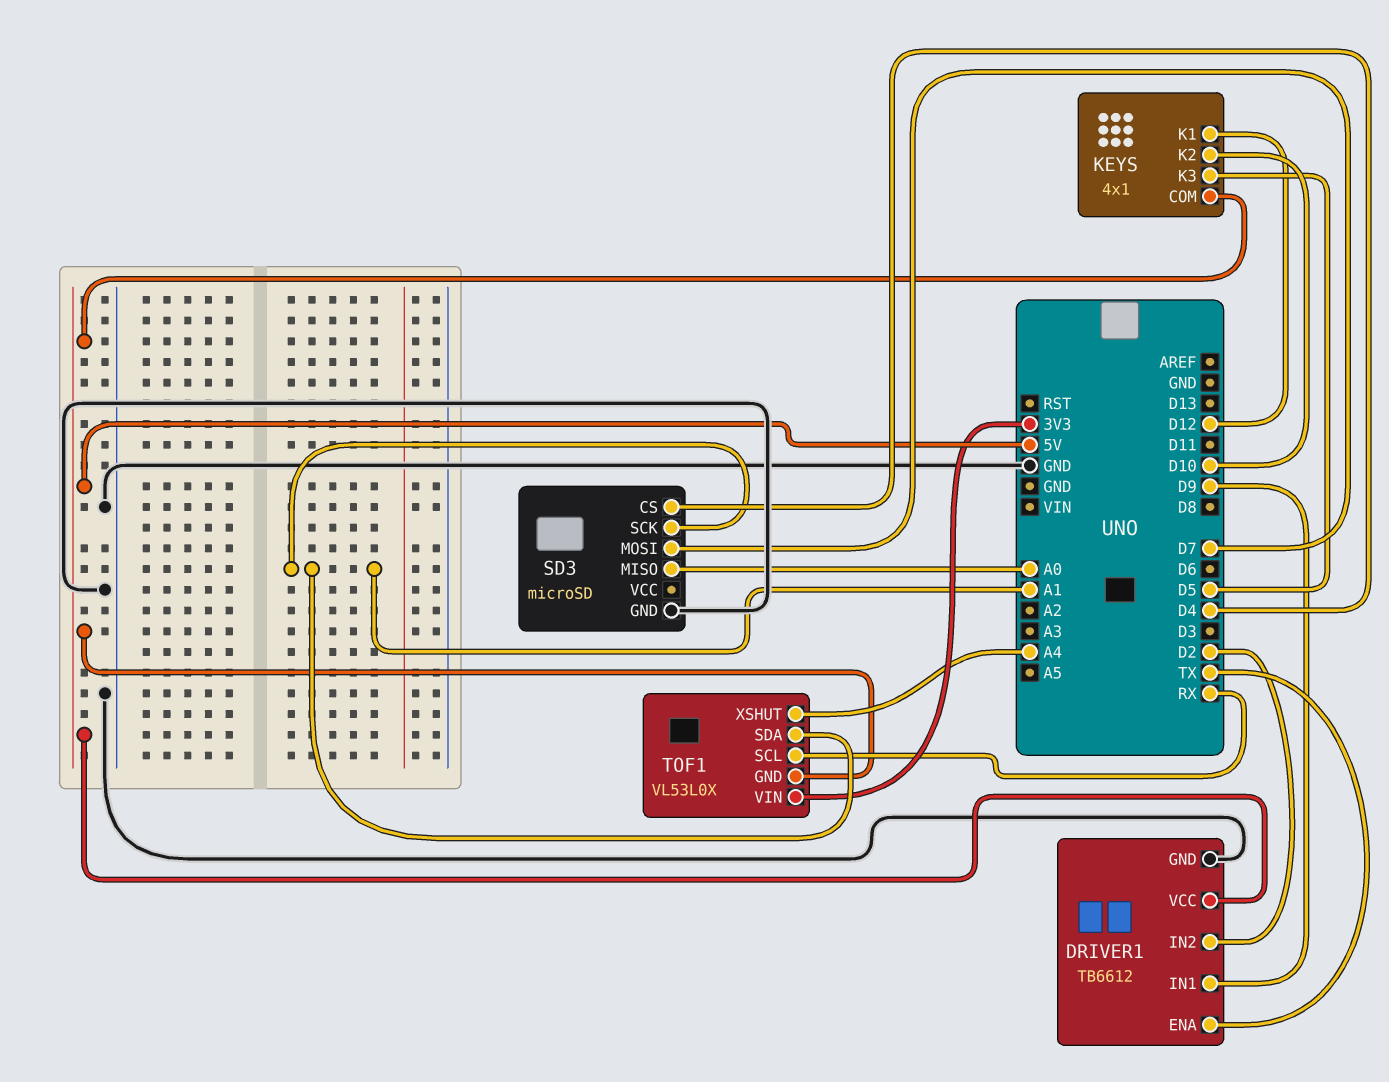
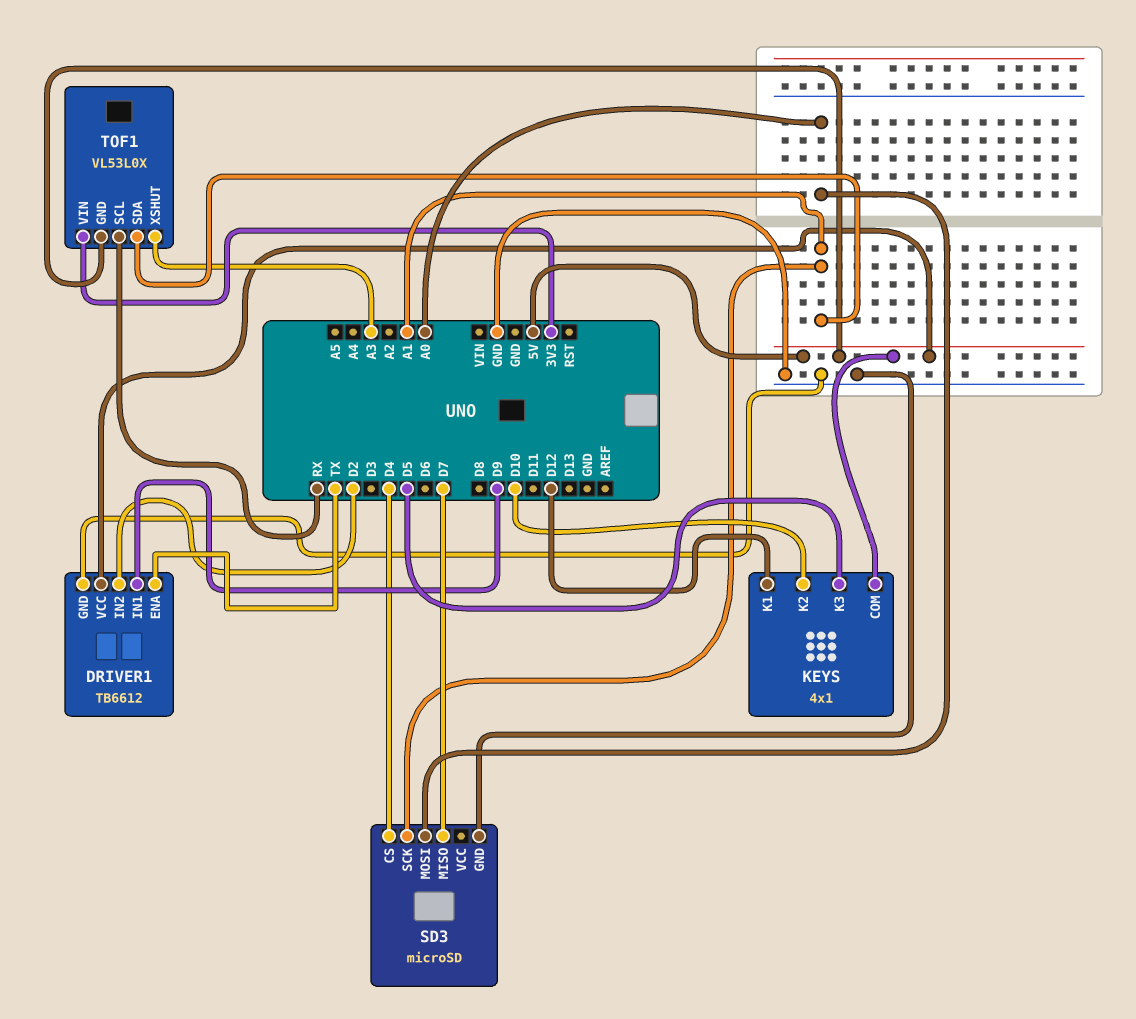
SD3 pin MISO: A0 -> D7
SD3 pin MOSI: D7 -> A0
TOF1 pin XSHUT: A4 -> A3

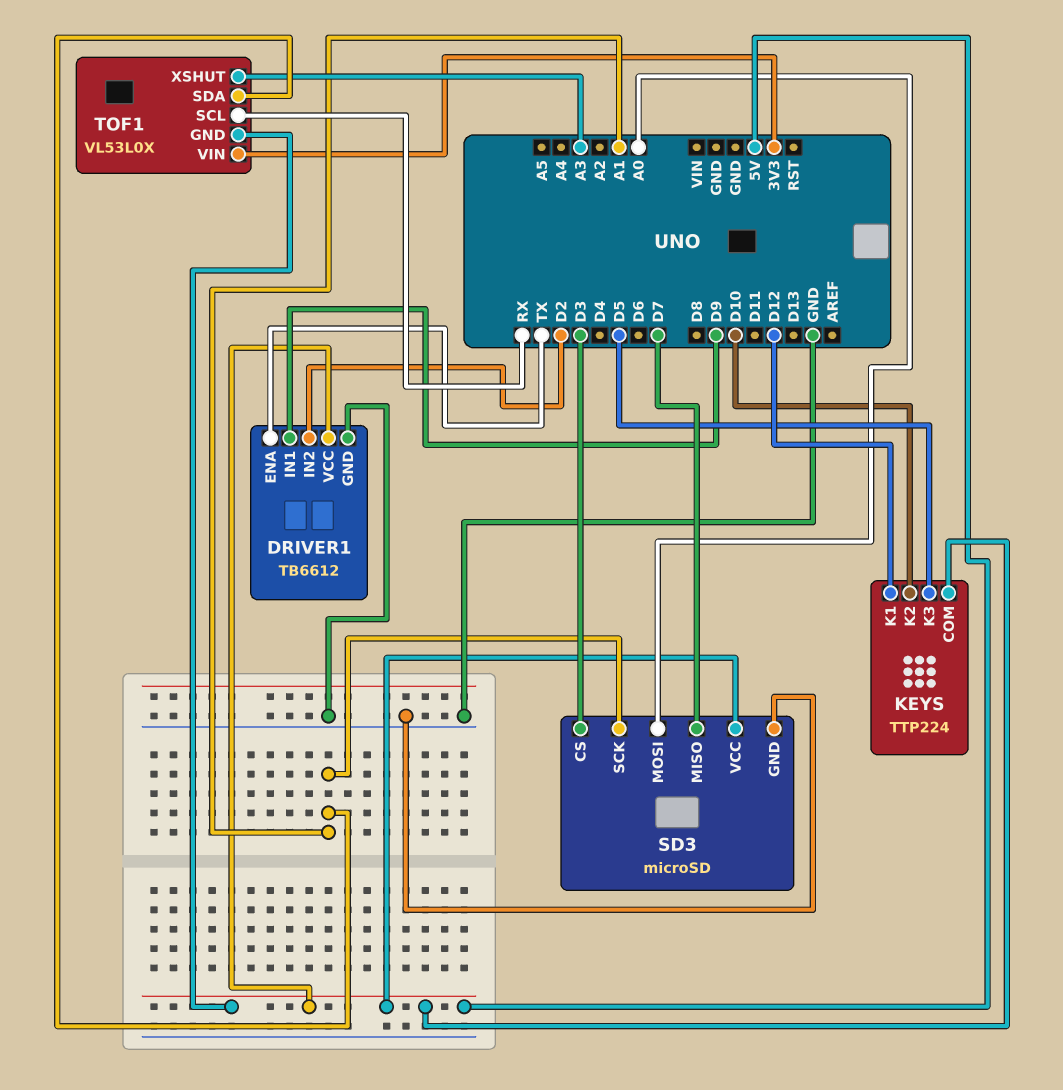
KEYS: 4x1 -> TTP224
SD3 pin CS: D4 -> D3
SD3 pin VCC: none -> 5V

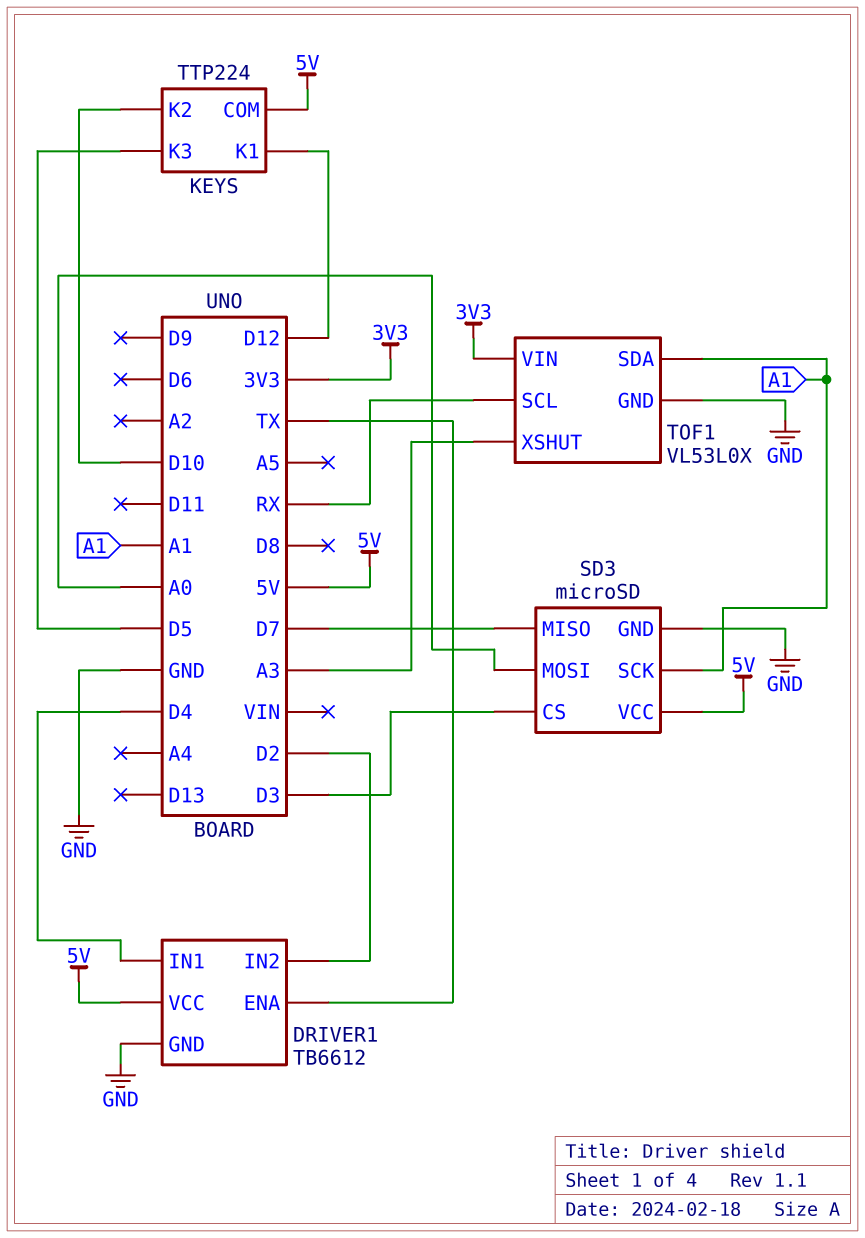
DRIVER1 pin IN1: D9 -> D4
TOF1 pin GND: 5V -> GND

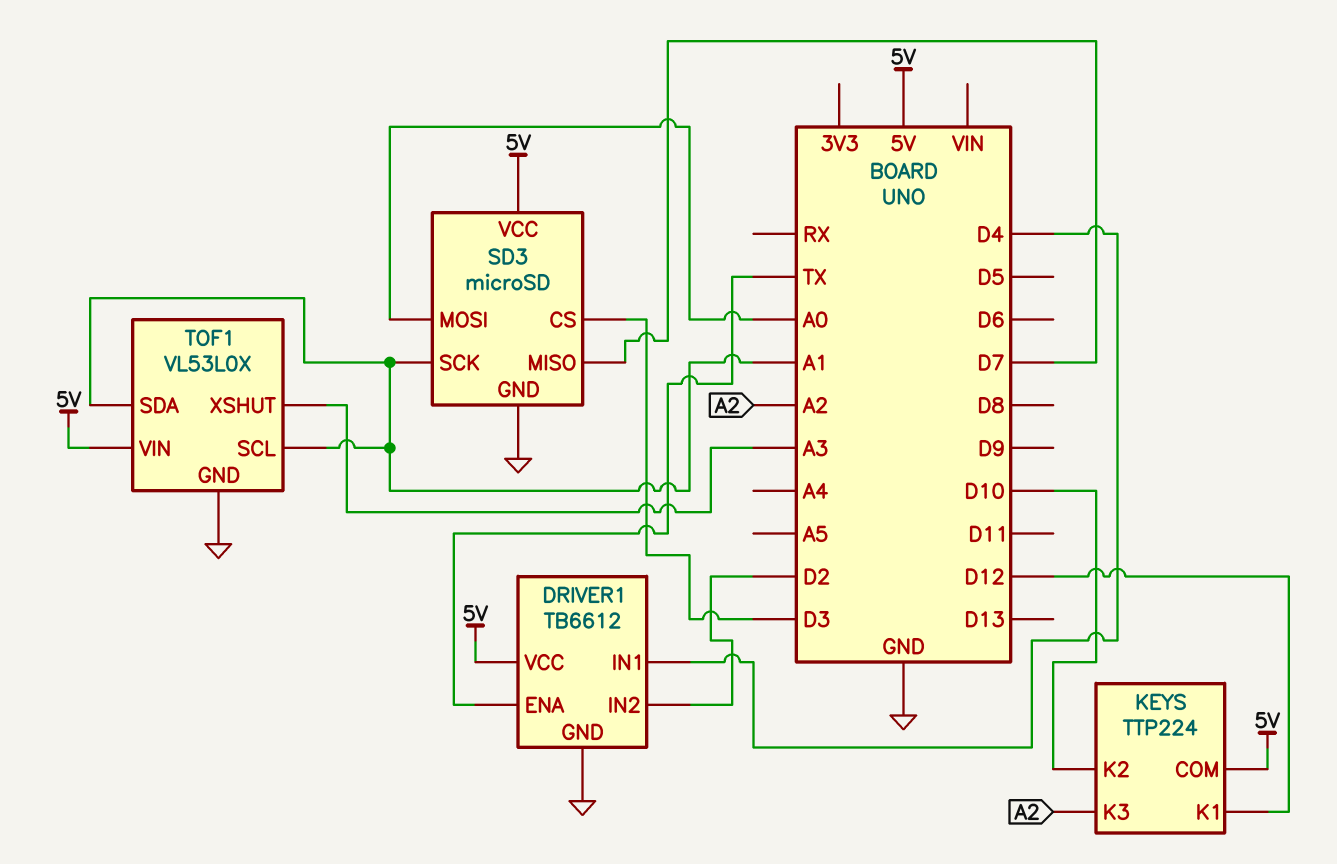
KEYS pin K3: D5 -> A2
TOF1 pin SCL: RX -> A1
TOF1 pin VIN: 3V3 -> 5V

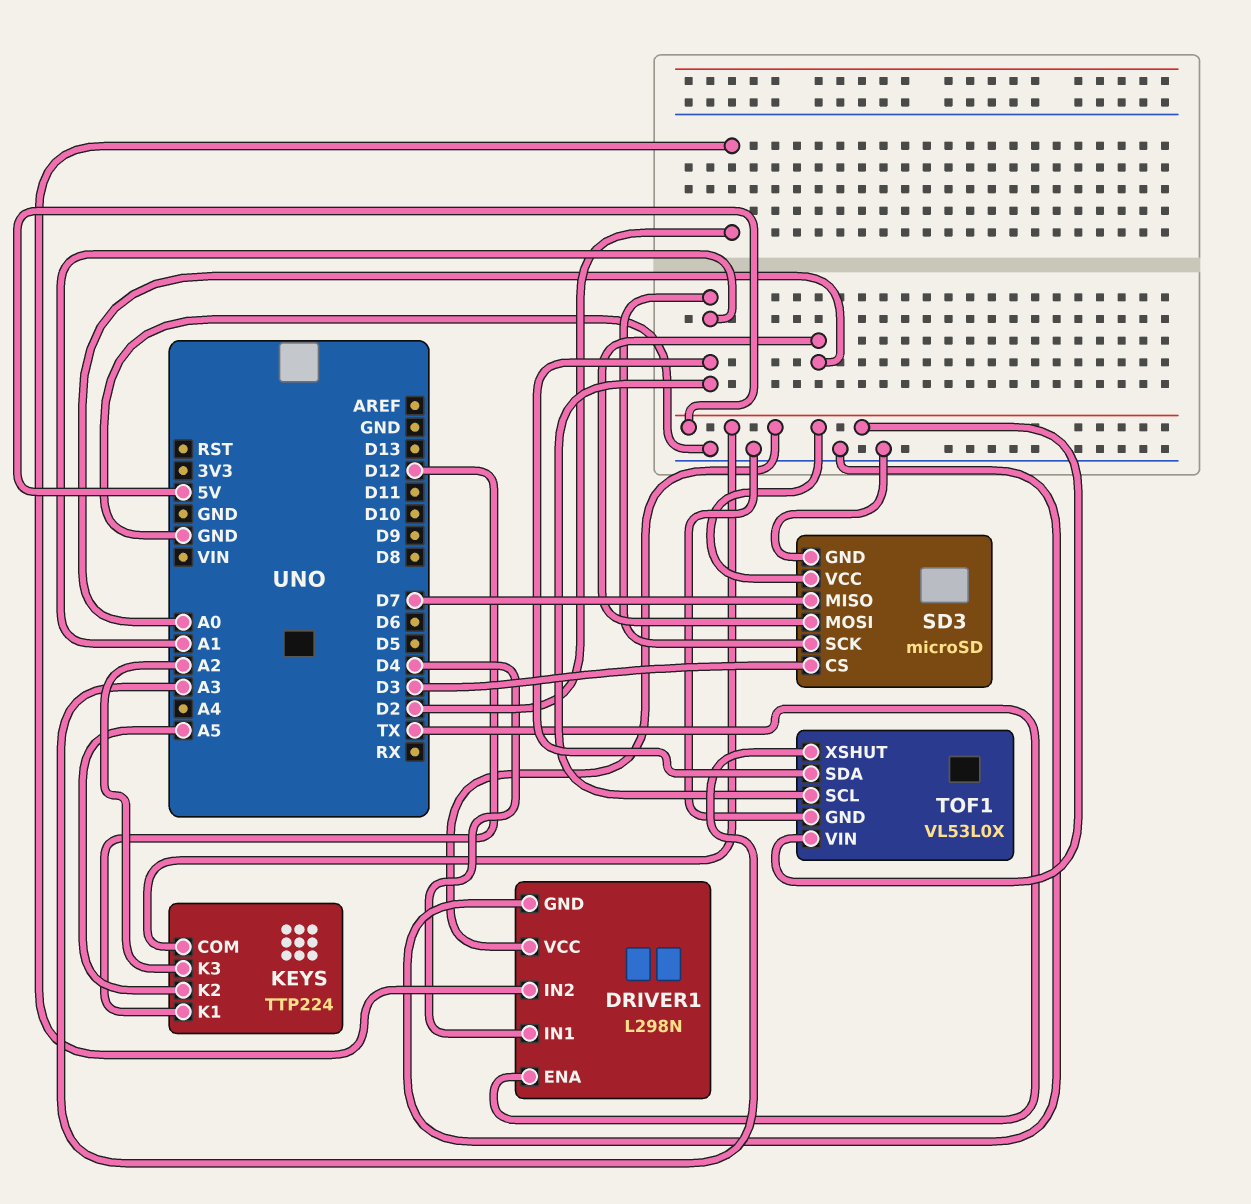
DRIVER1: TB6612 -> L298N
KEYS pin K2: D10 -> A5

